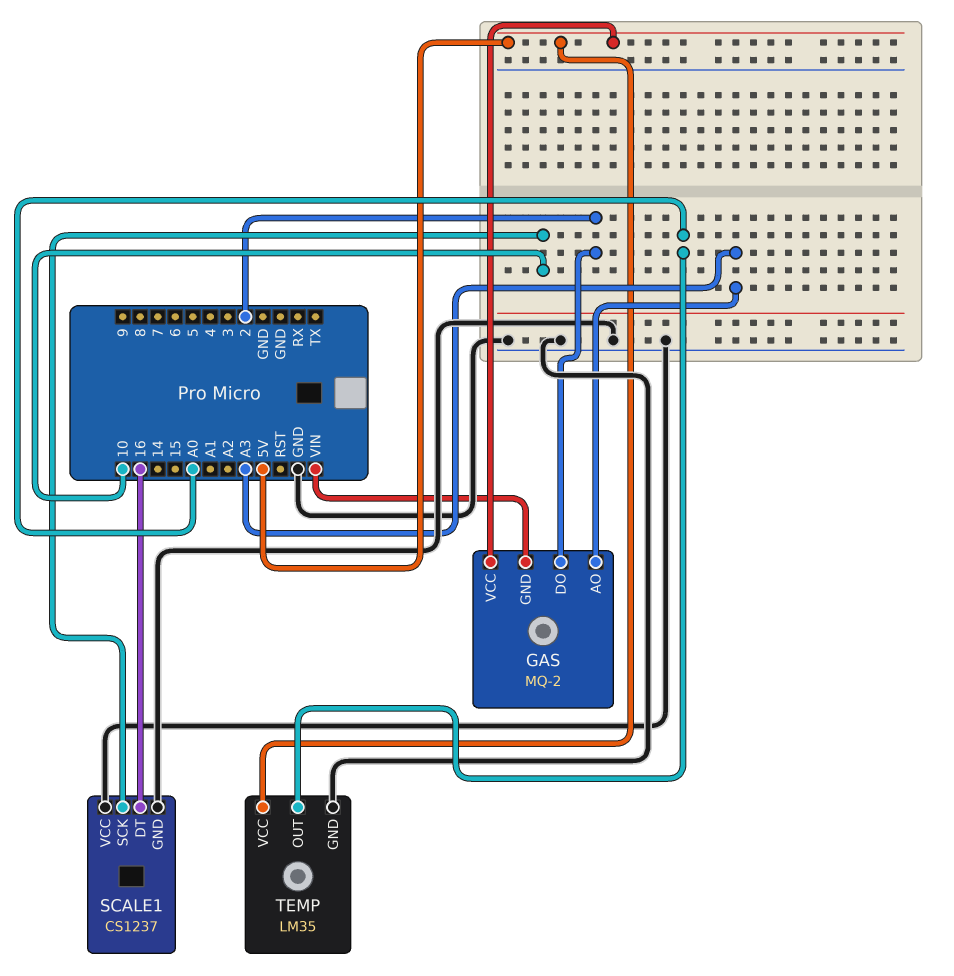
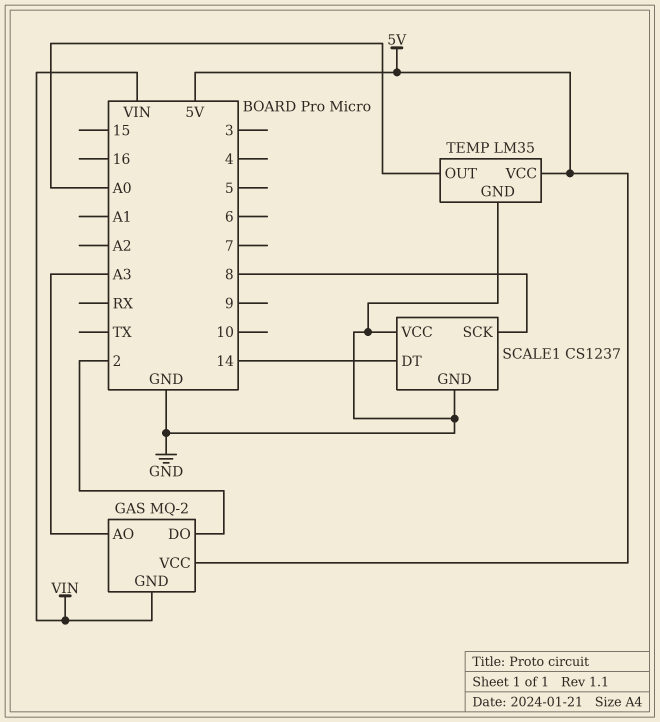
SCALE1 pin DT: 16 -> 14
SCALE1 pin SCK: 10 -> 8

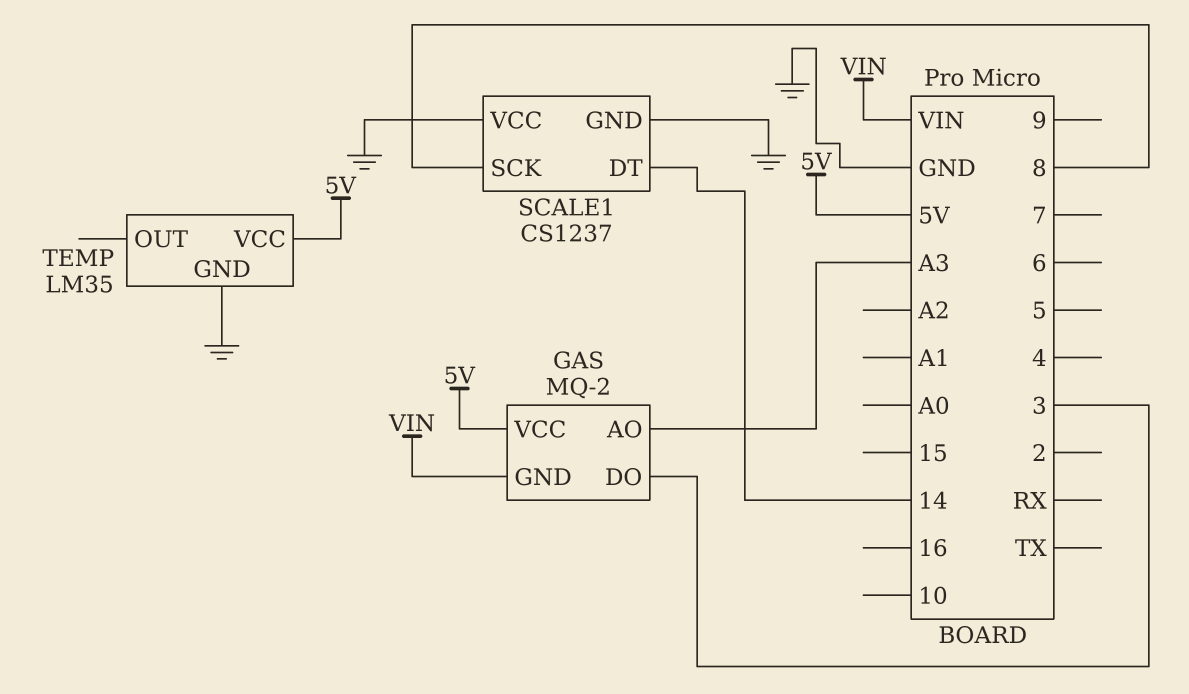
GAS pin DO: 2 -> 3
TEMP pin OUT: A0 -> none

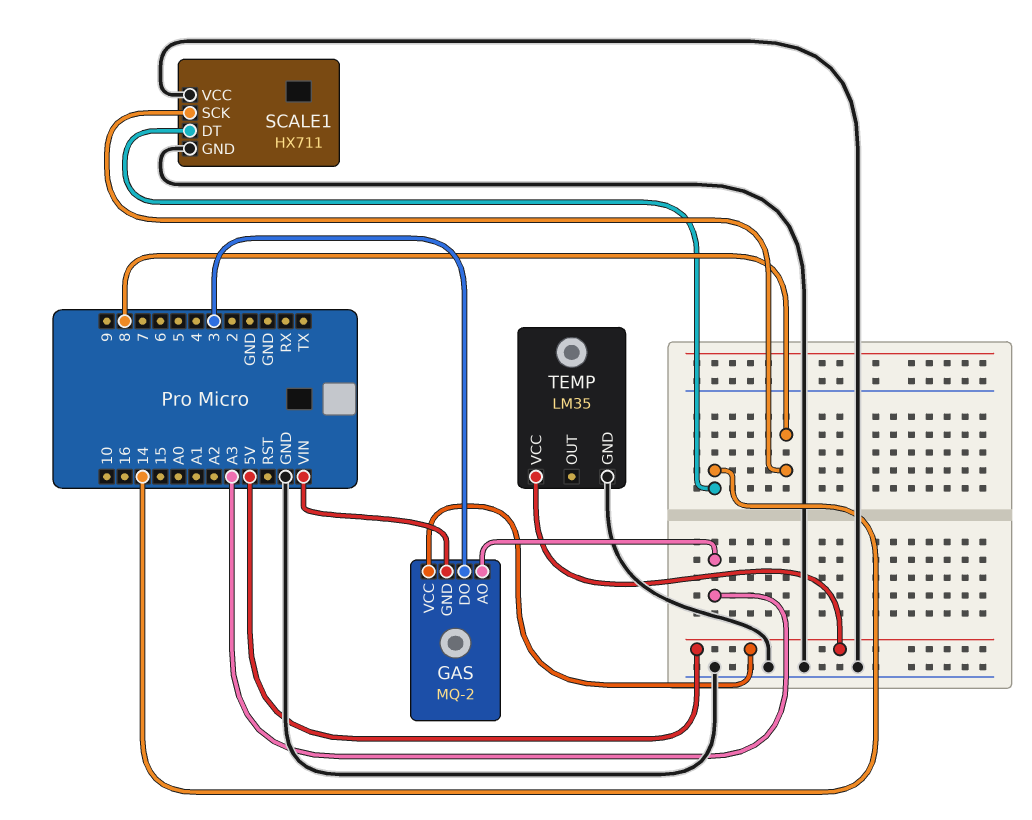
SCALE1: CS1237 -> HX711

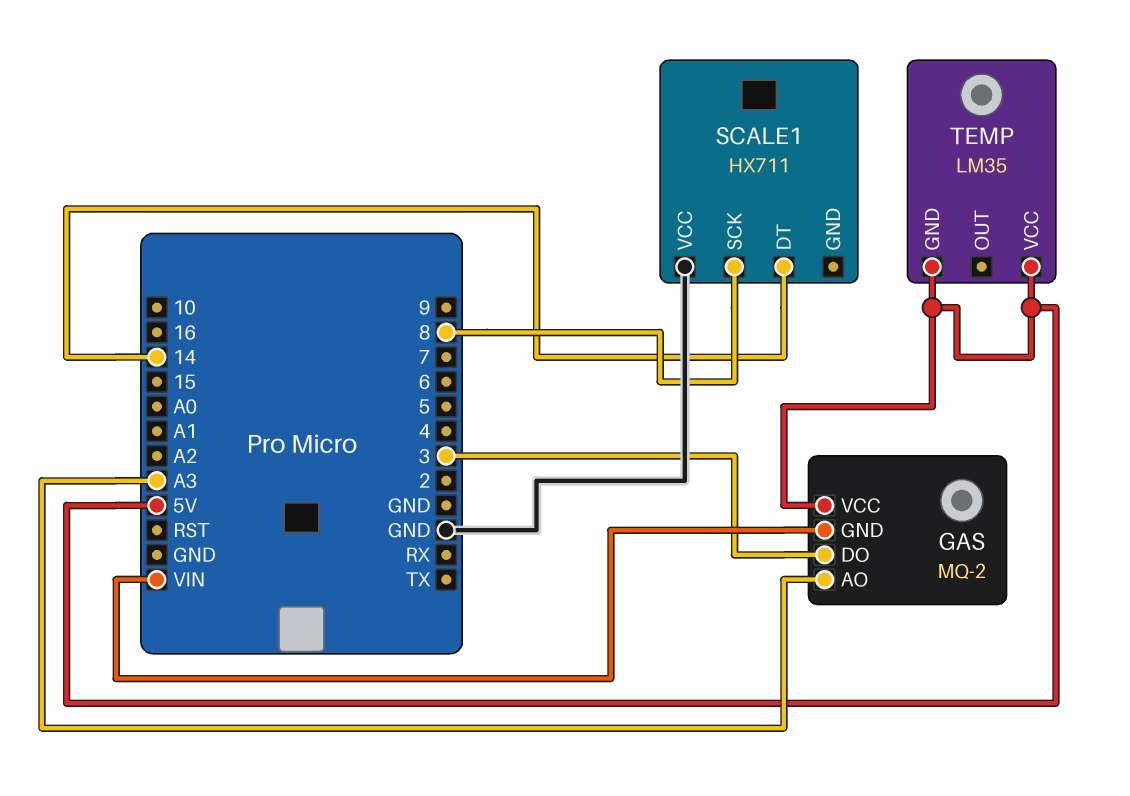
SCALE1 pin GND: GND -> none
TEMP pin GND: GND -> 5V

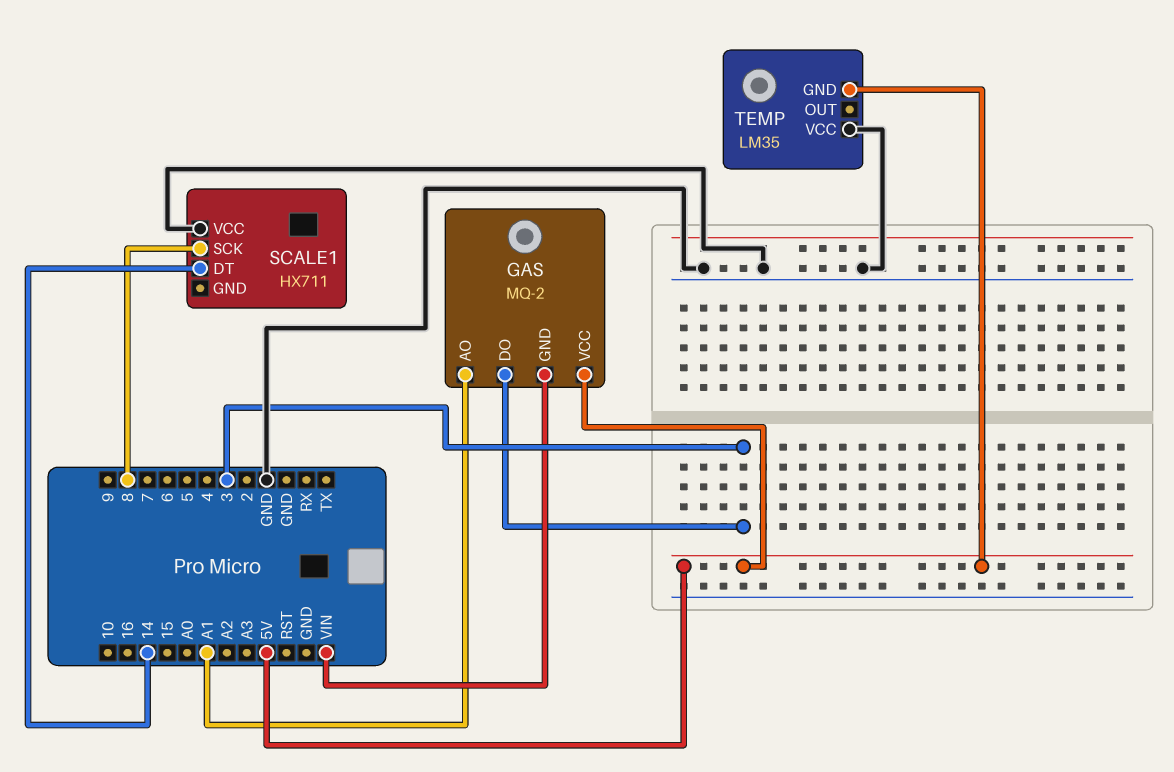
GAS pin AO: A3 -> A1
TEMP pin VCC: 5V -> GND

